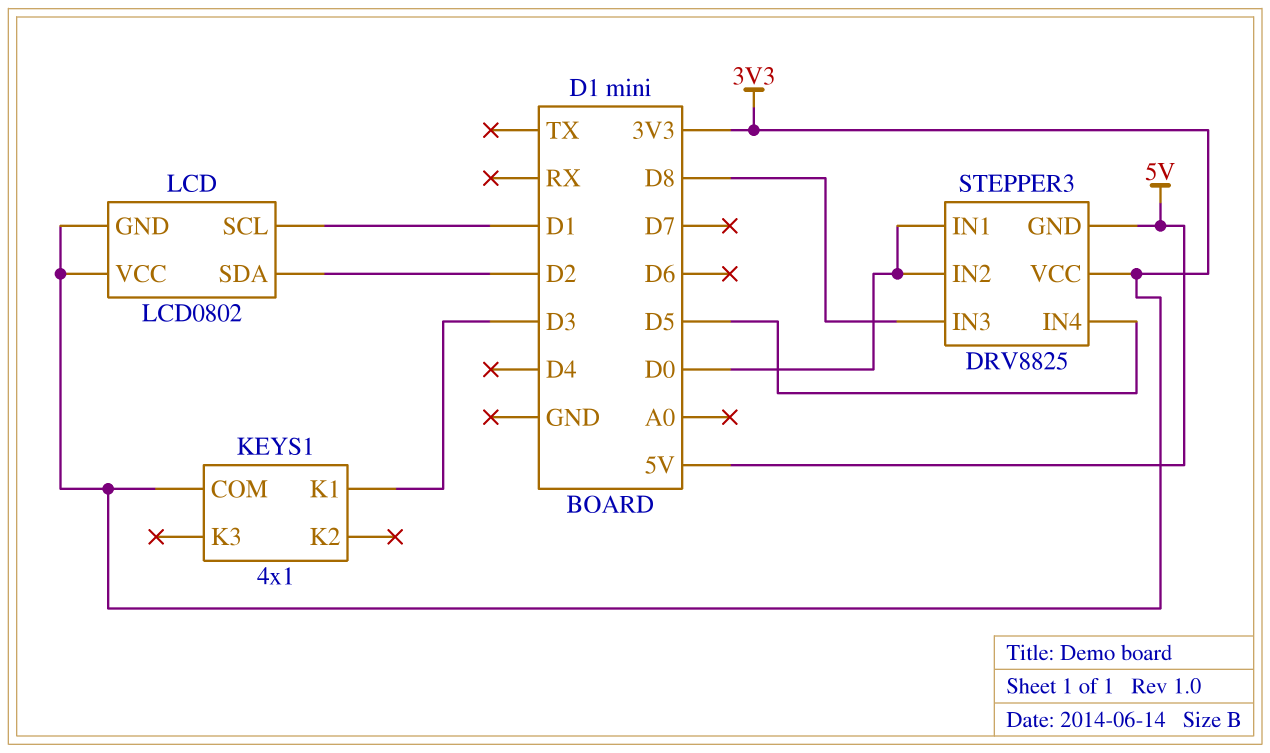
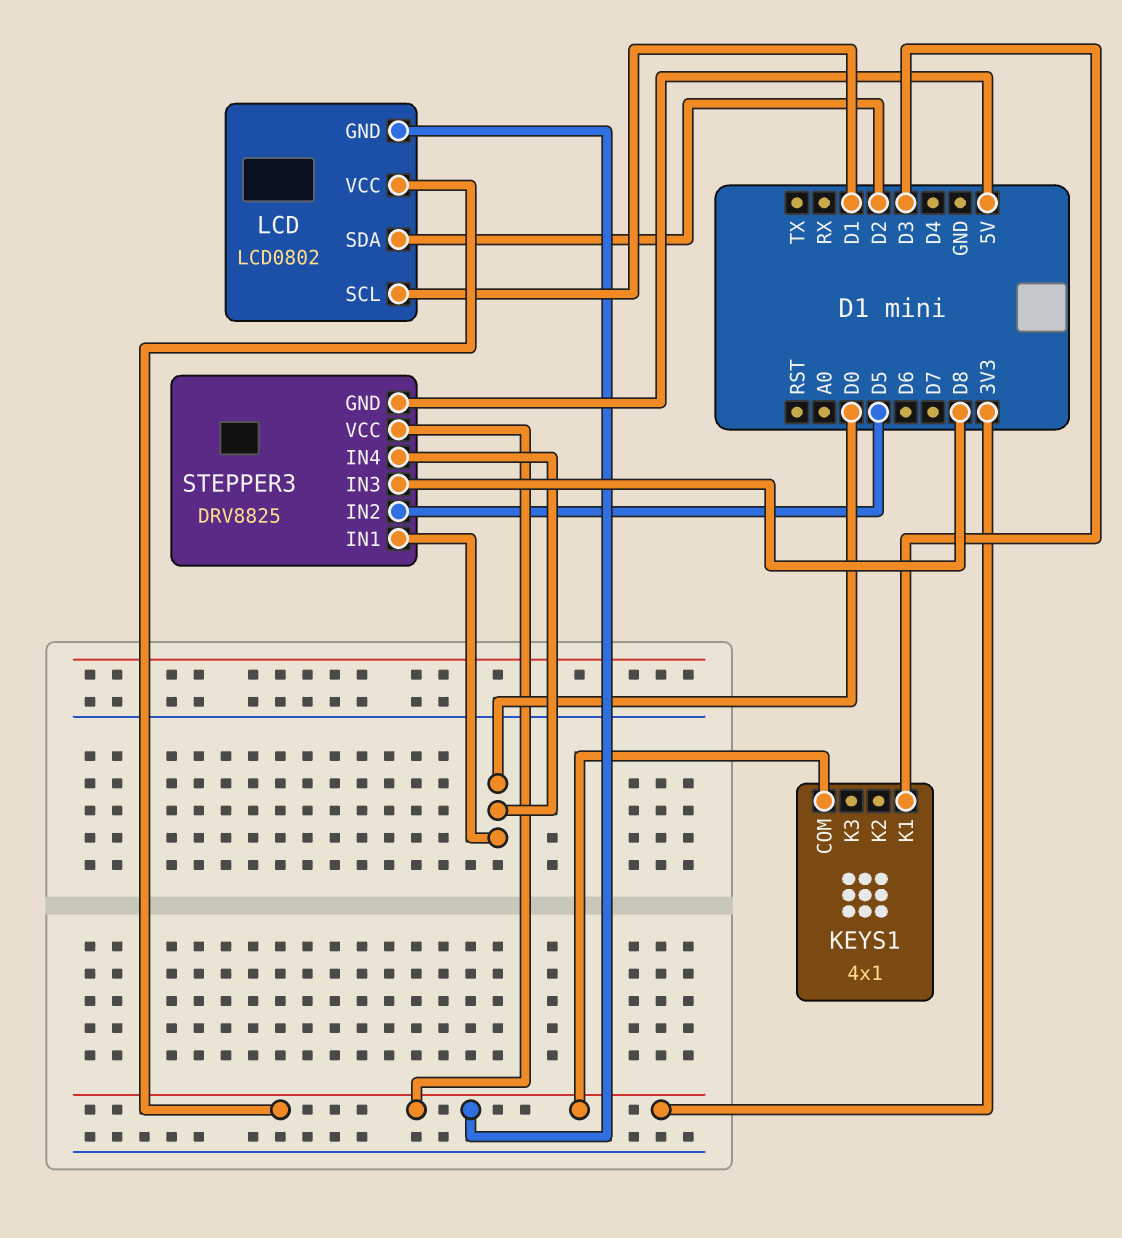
STEPPER3 pin IN2: D0 -> D5
STEPPER3 pin IN4: D5 -> D0

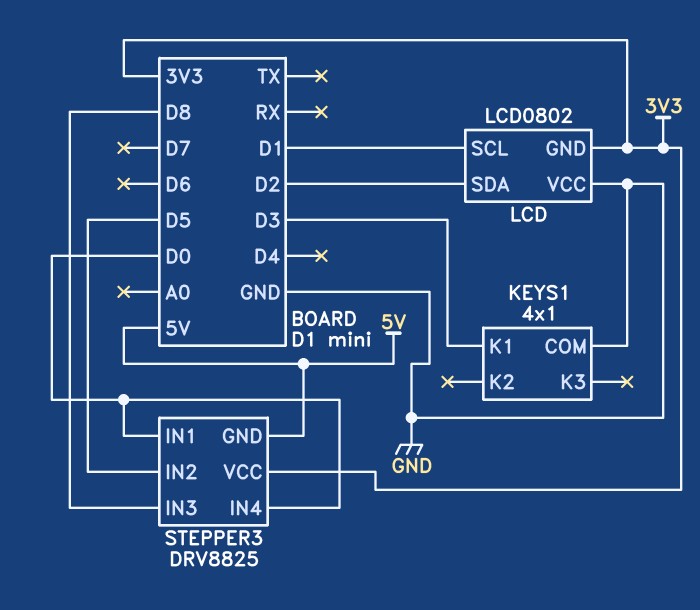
KEYS1 pin COM: 3V3 -> GND
LCD pin VCC: 3V3 -> GND

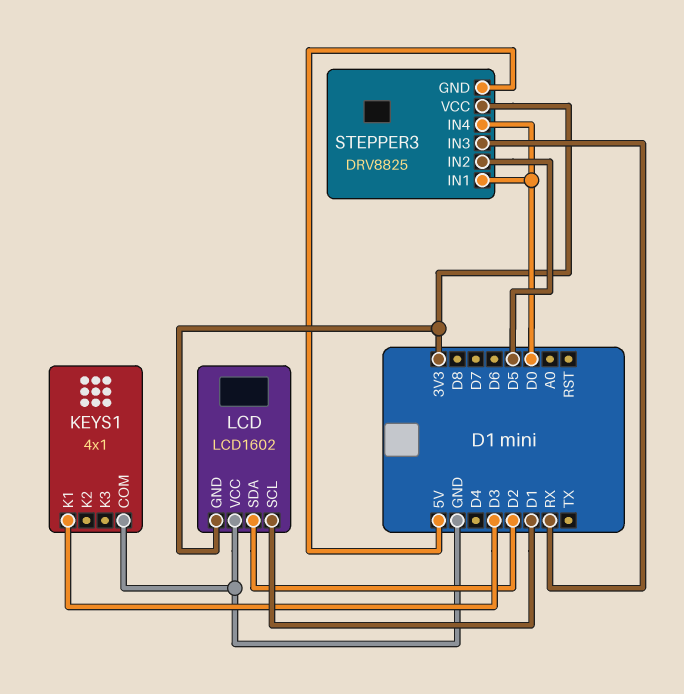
LCD: LCD0802 -> LCD1602
STEPPER3 pin IN3: D8 -> RX

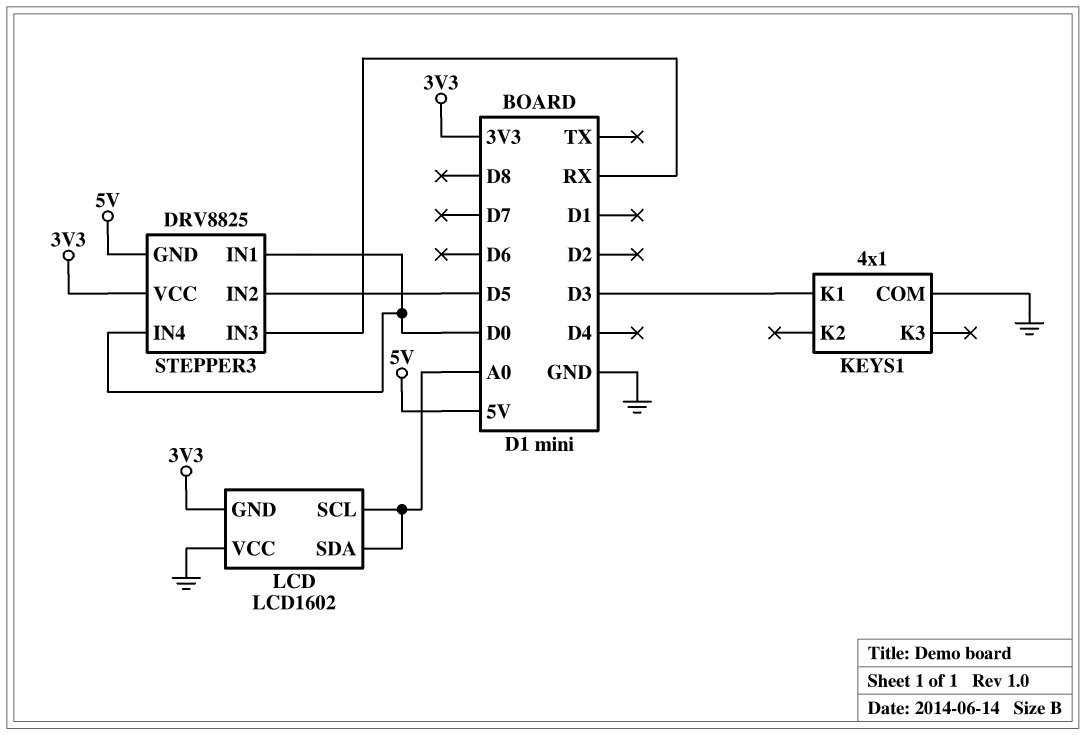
LCD pin SCL: D1 -> A0
LCD pin SDA: D2 -> A0

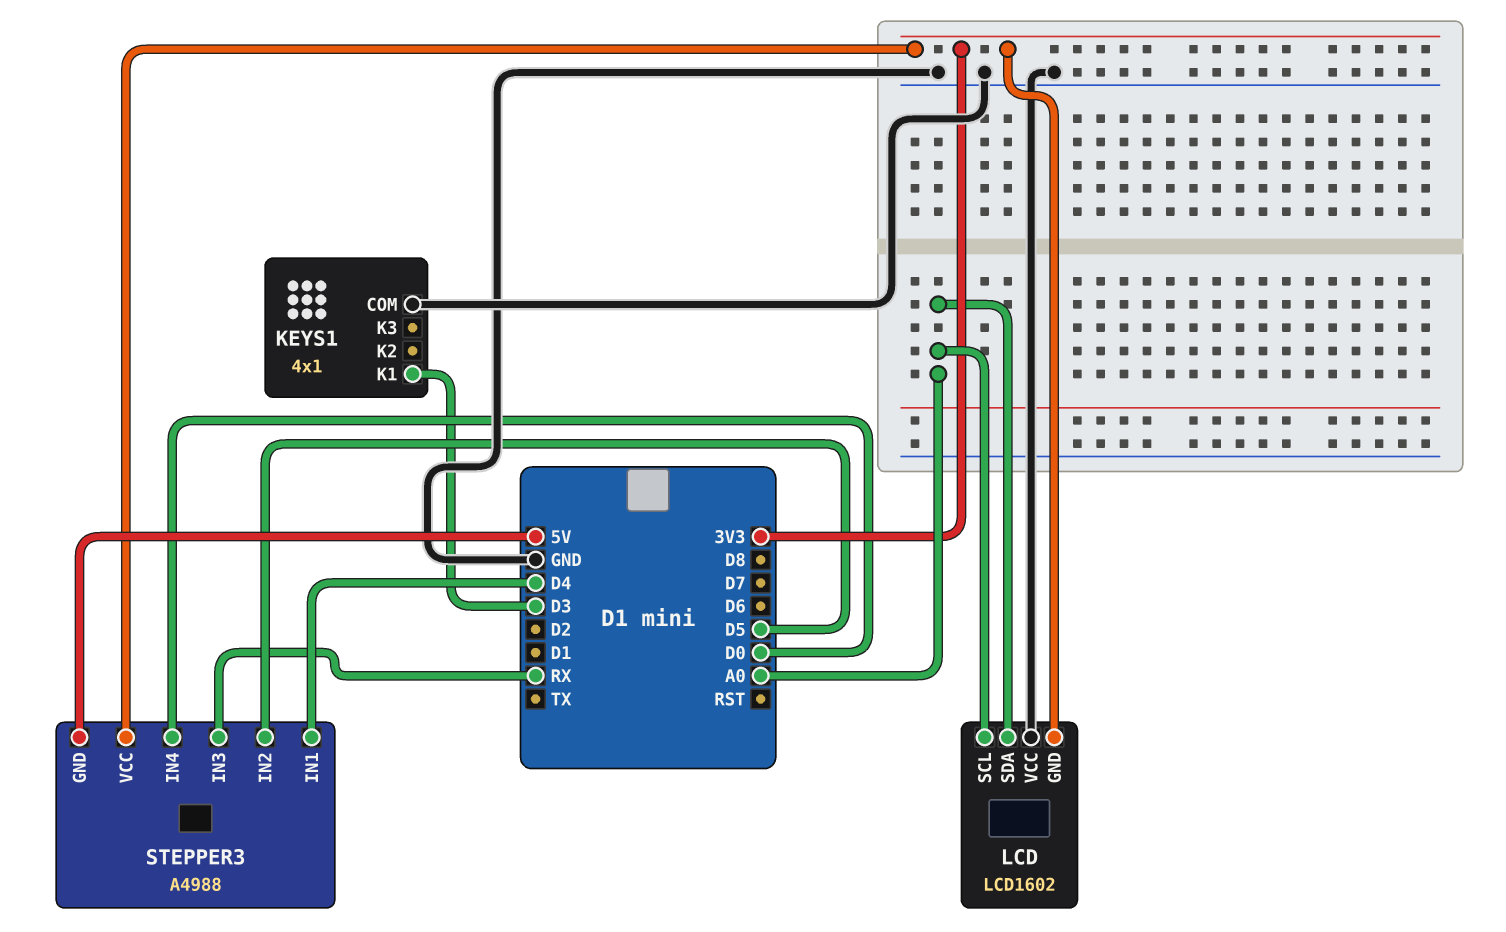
STEPPER3: DRV8825 -> A4988
STEPPER3 pin IN1: D0 -> D4

